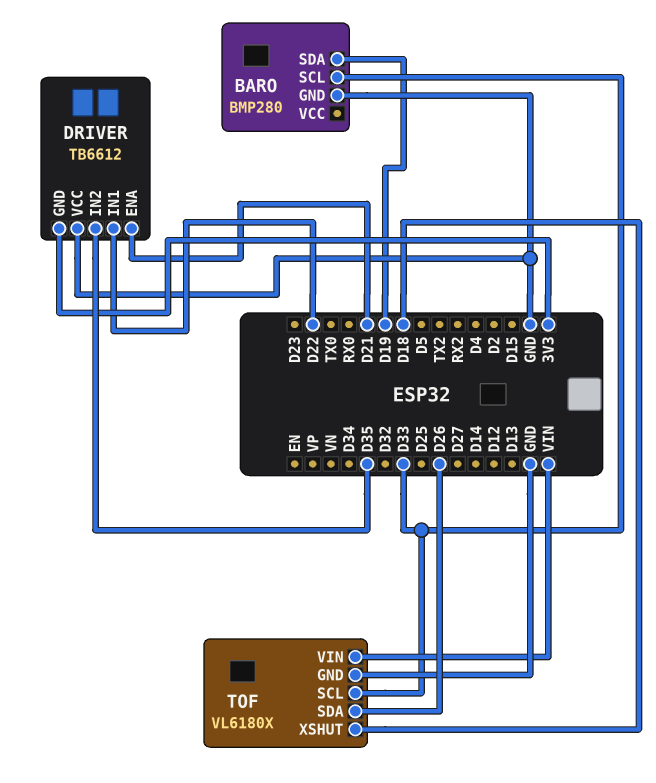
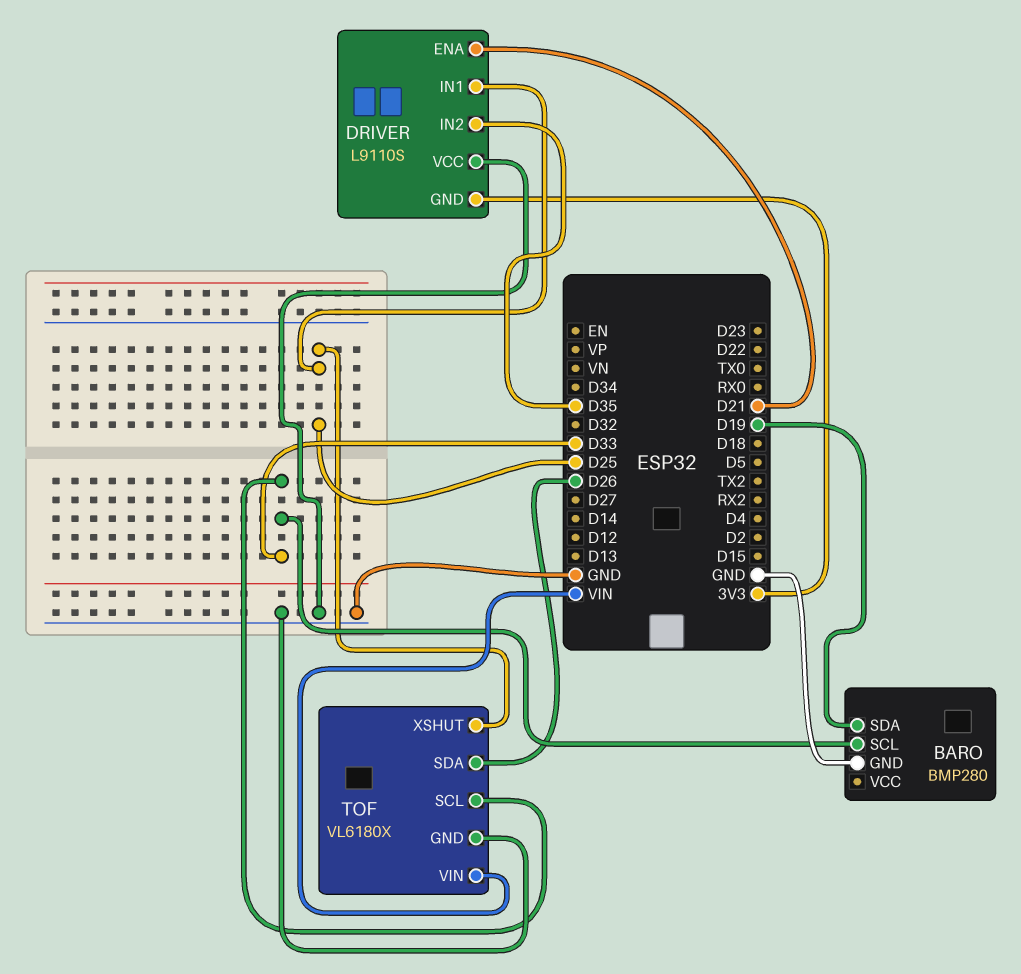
DRIVER: TB6612 -> L9110S
DRIVER pin IN1: D22 -> D25
TOF pin XSHUT: D18 -> D25

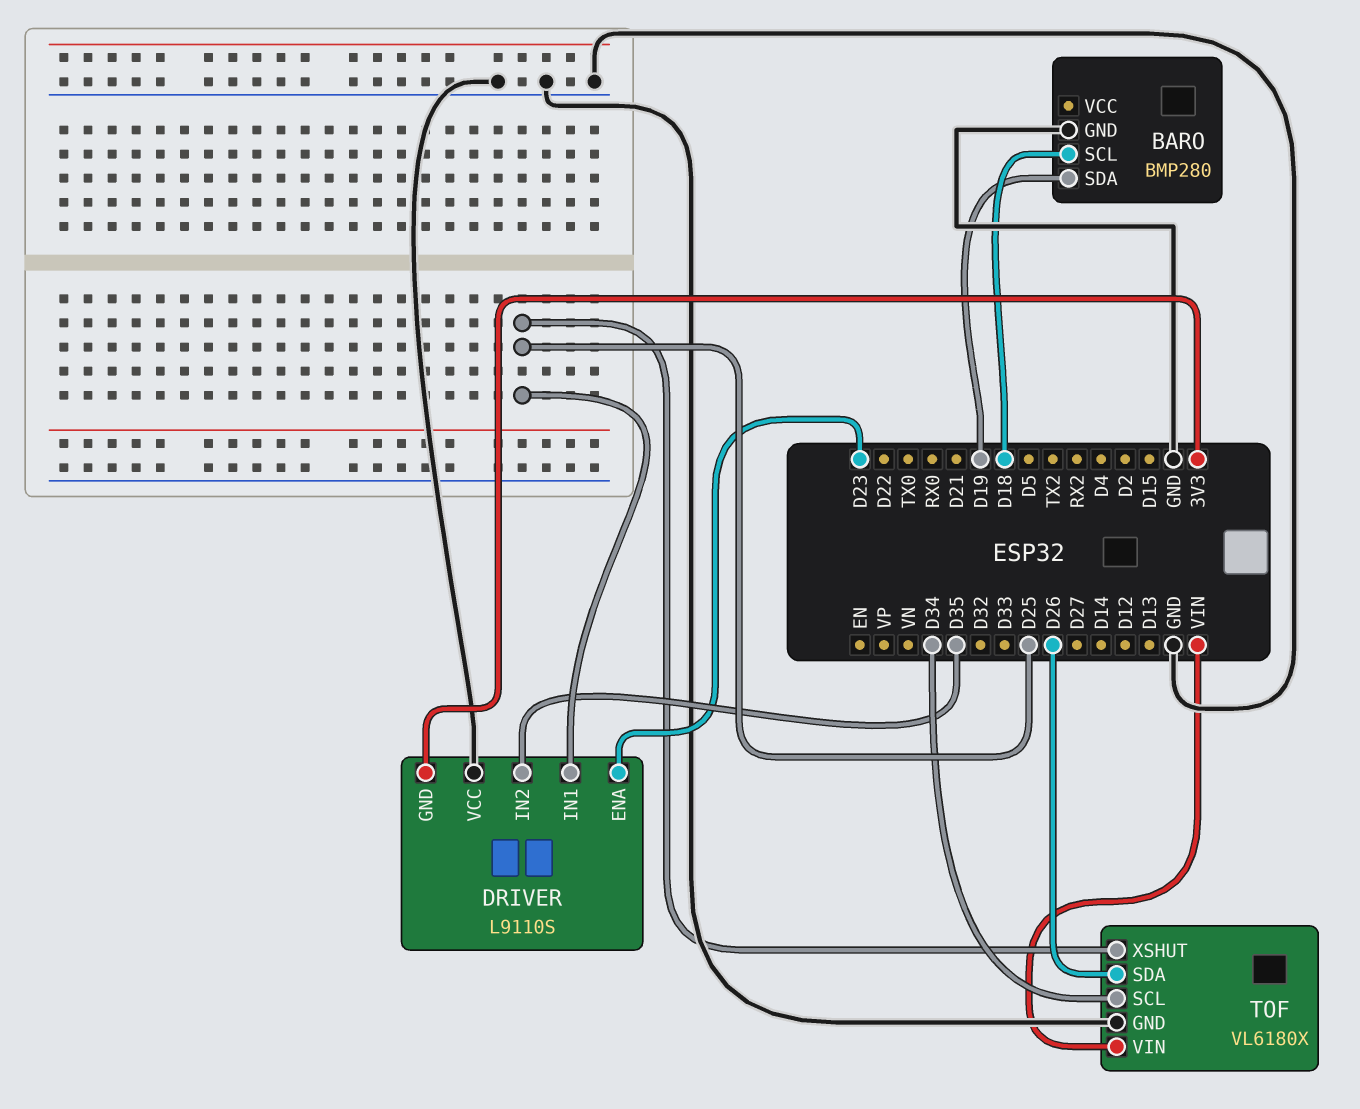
BARO pin SCL: D33 -> D18
DRIVER pin ENA: D21 -> D23
TOF pin SCL: D33 -> D34

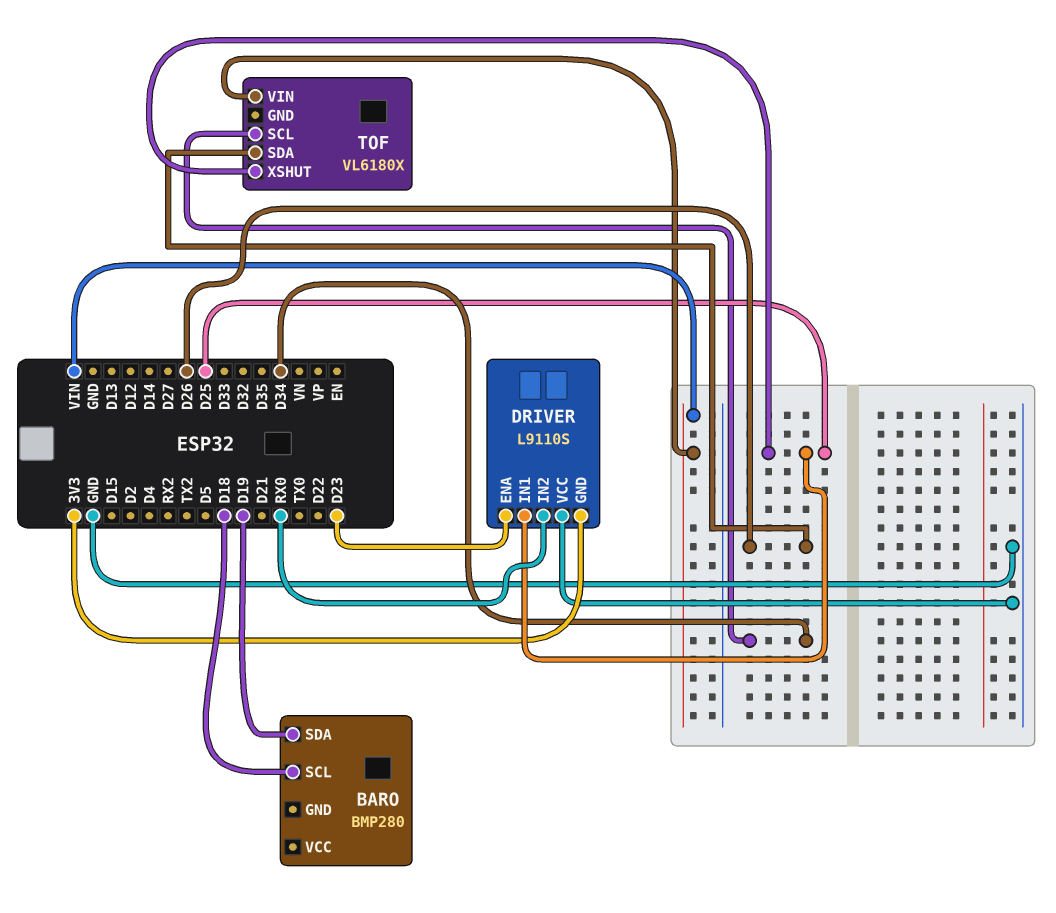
BARO pin GND: GND -> none
DRIVER pin IN2: D35 -> RX0
TOF pin GND: GND -> none

